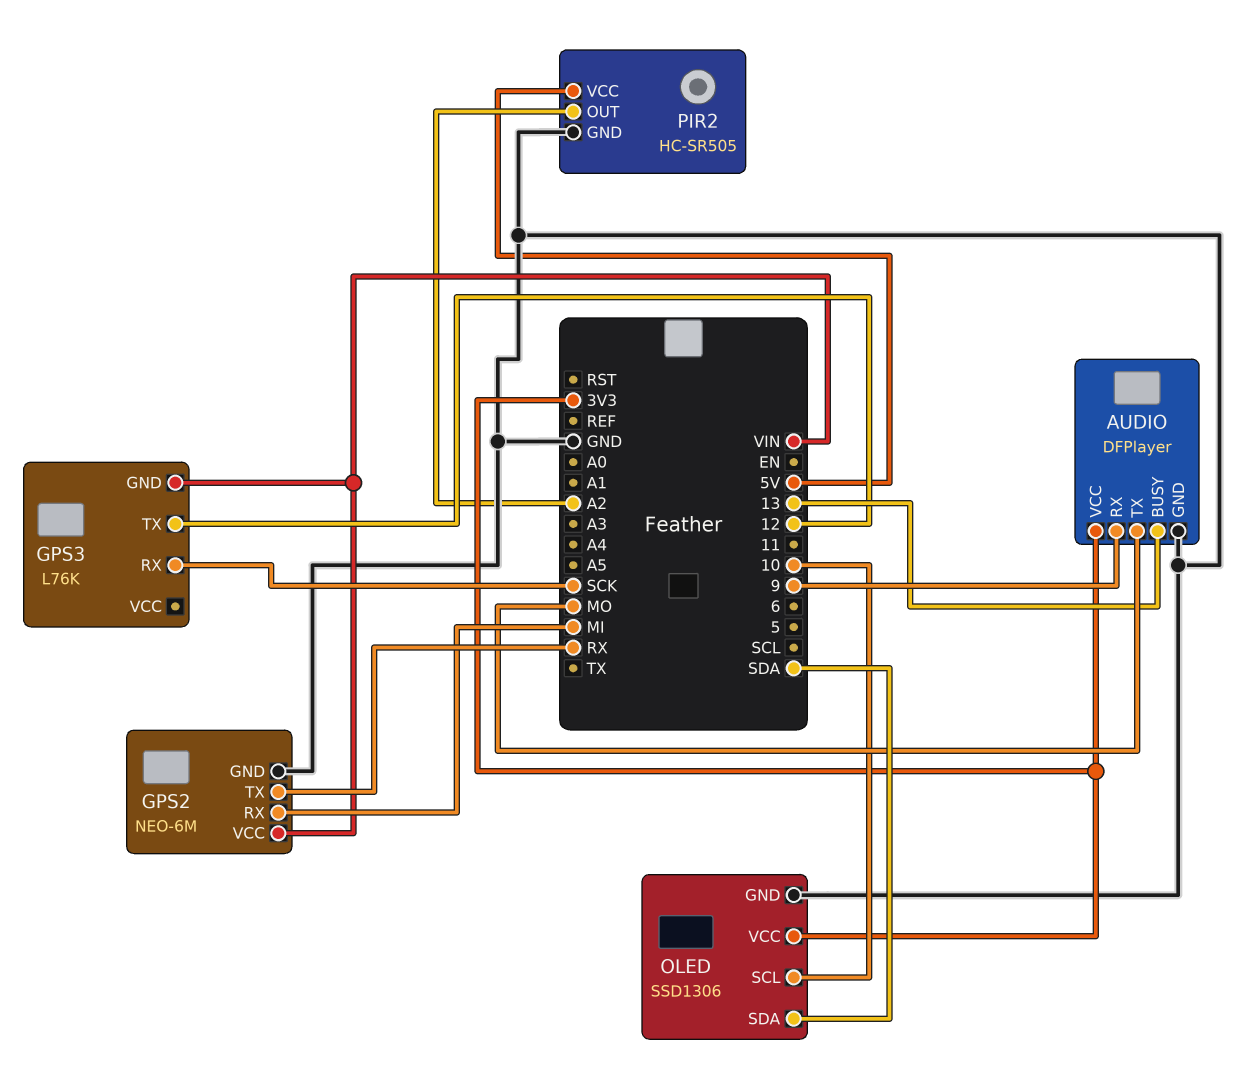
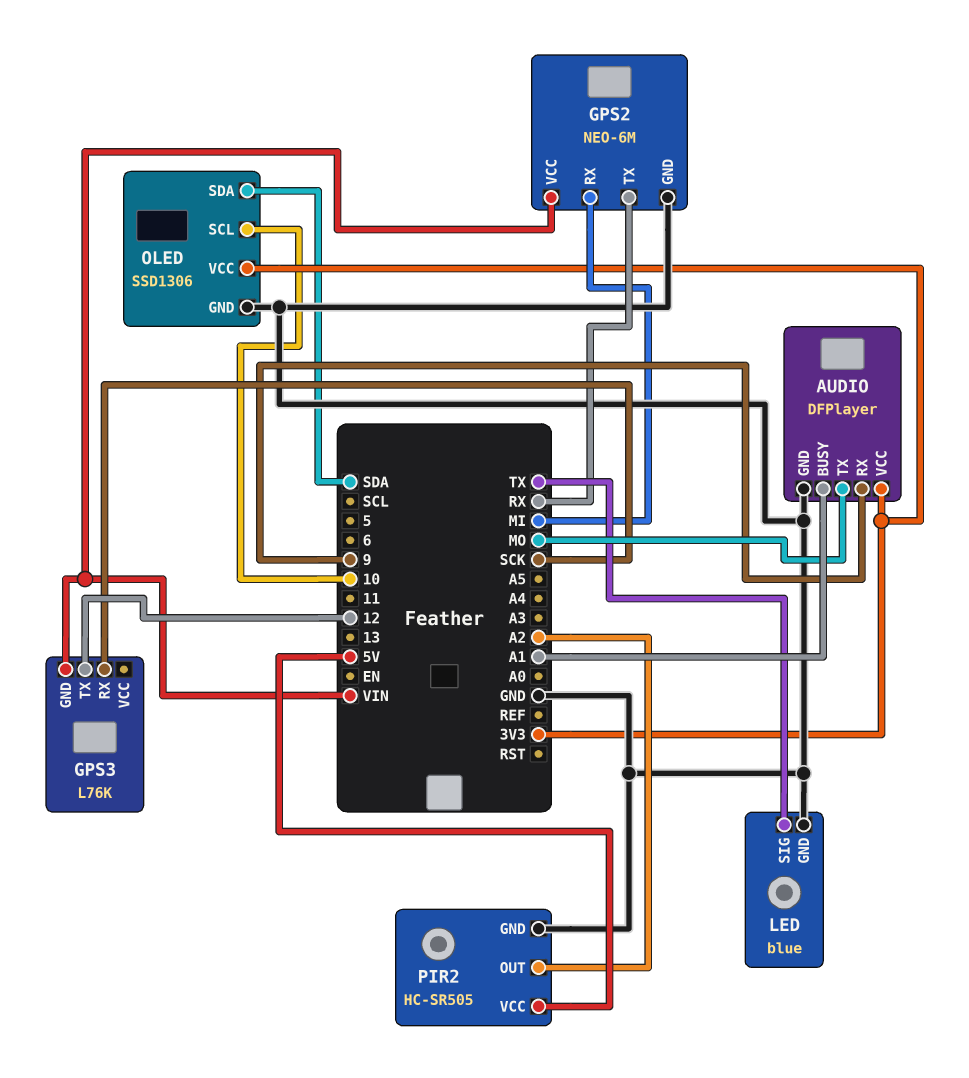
AUDIO pin BUSY: 13 -> A1
LED: none -> blue
LED pin GND: none -> GND
LED pin SIG: none -> TX

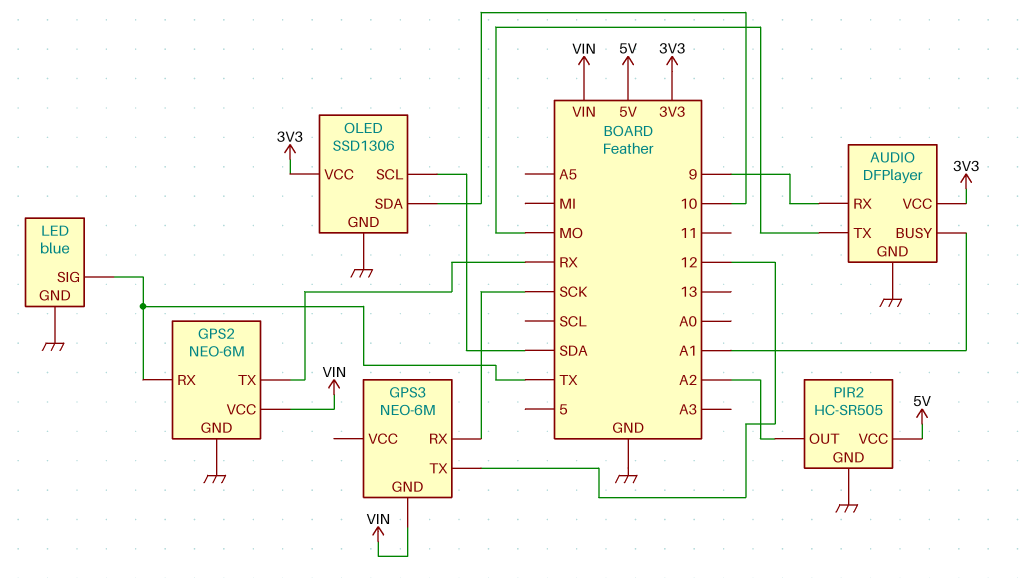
GPS2 pin RX: MI -> TX
GPS3: L76K -> NEO-6M
OLED pin SCL: 10 -> SDA
OLED pin SDA: SDA -> 10

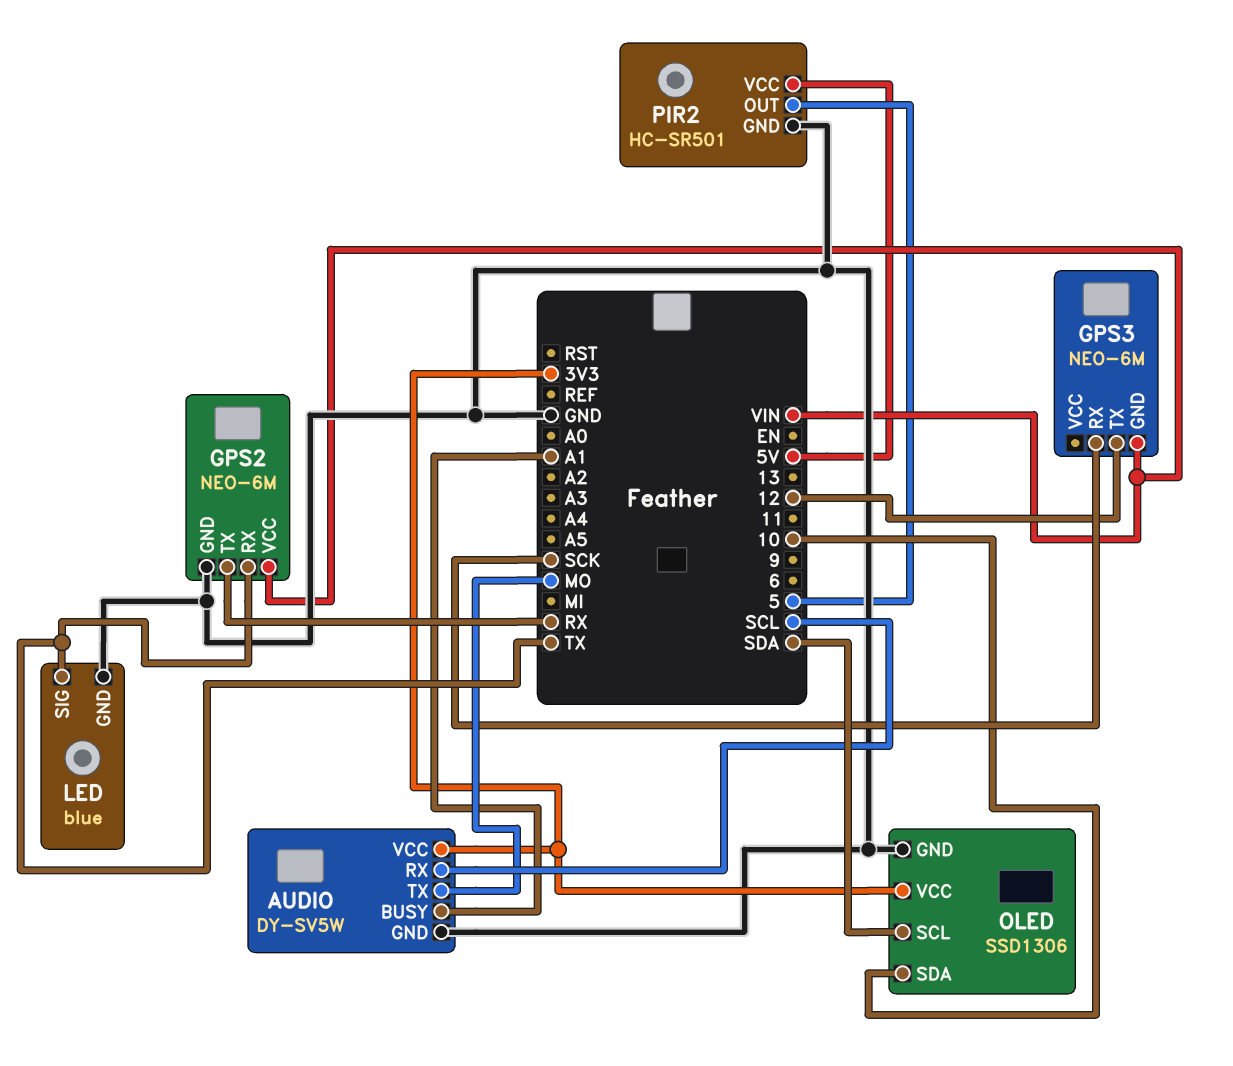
AUDIO: DFPlayer -> DY-SV5W
AUDIO pin RX: 9 -> SCL
PIR2: HC-SR505 -> HC-SR501
PIR2 pin OUT: A2 -> 5

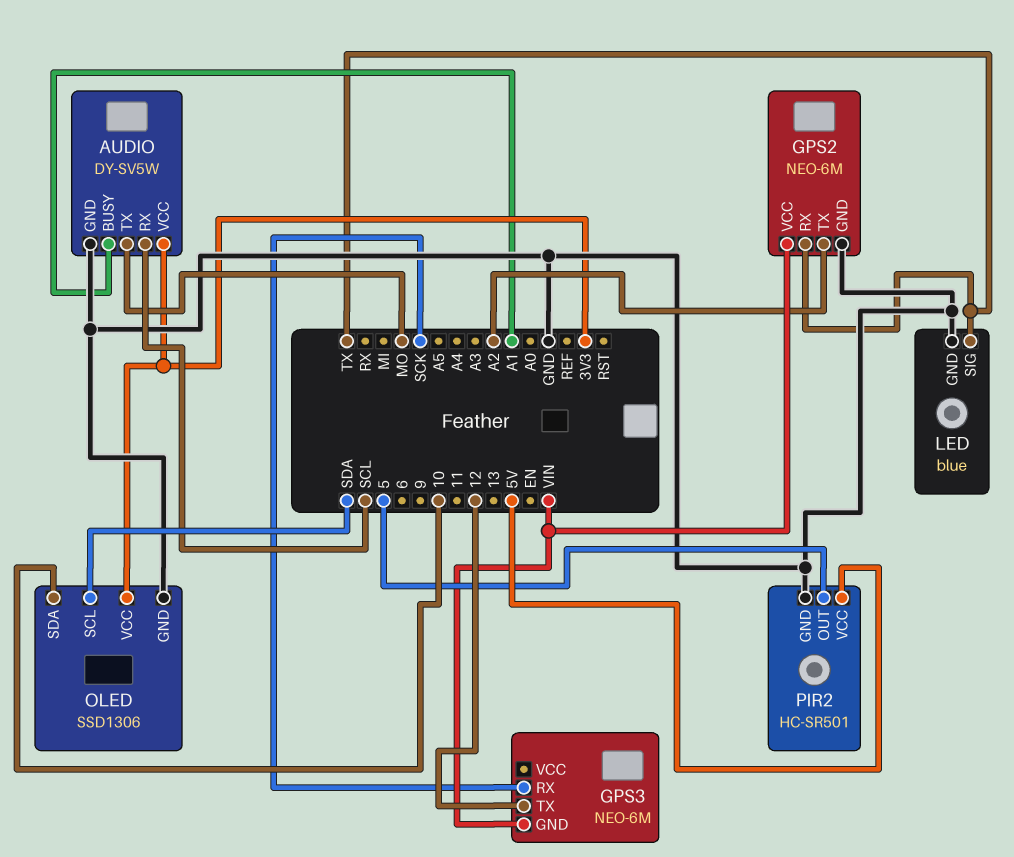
GPS2 pin TX: RX -> A2

